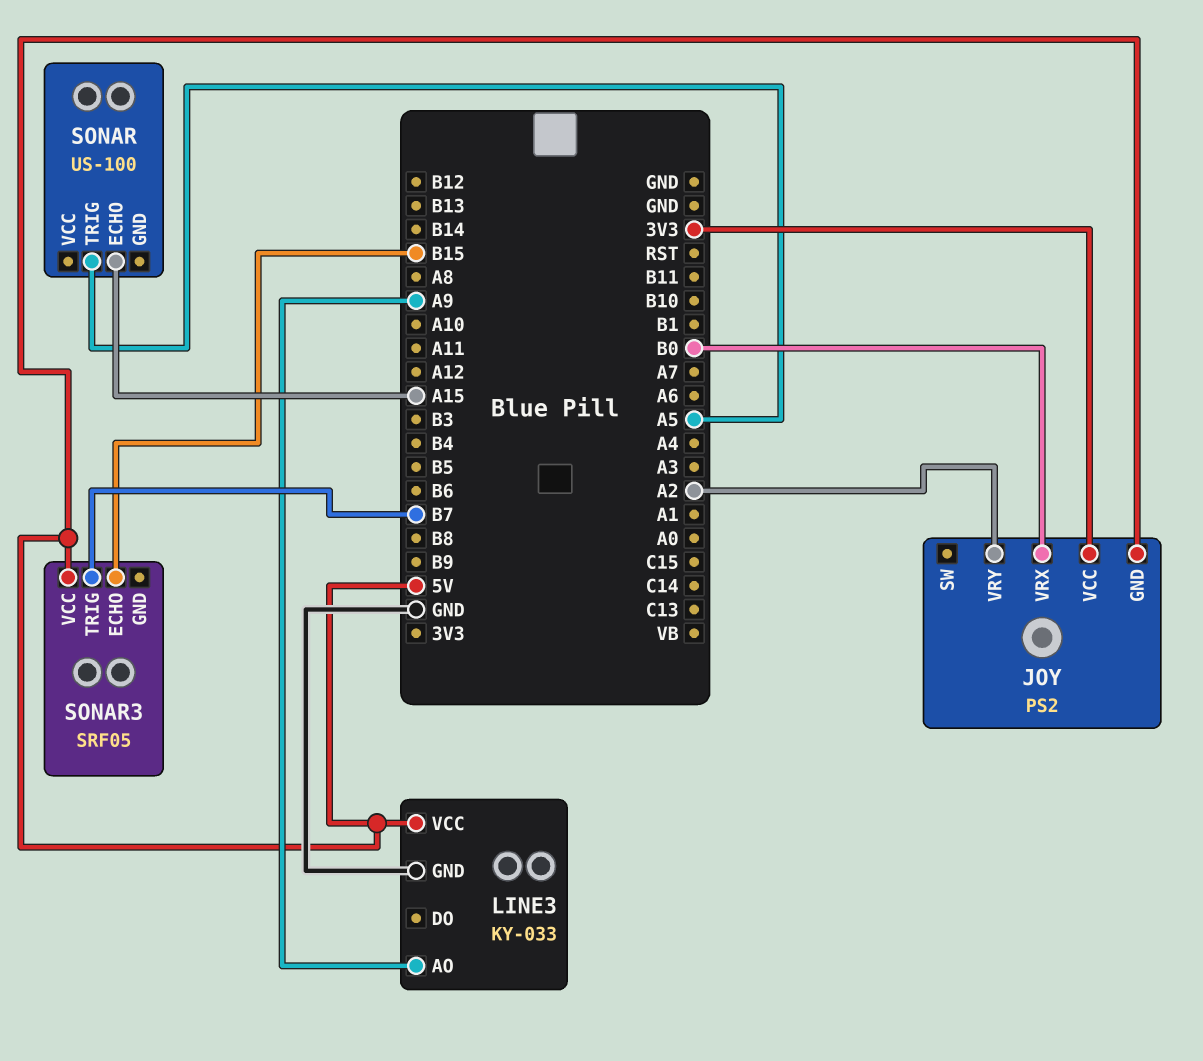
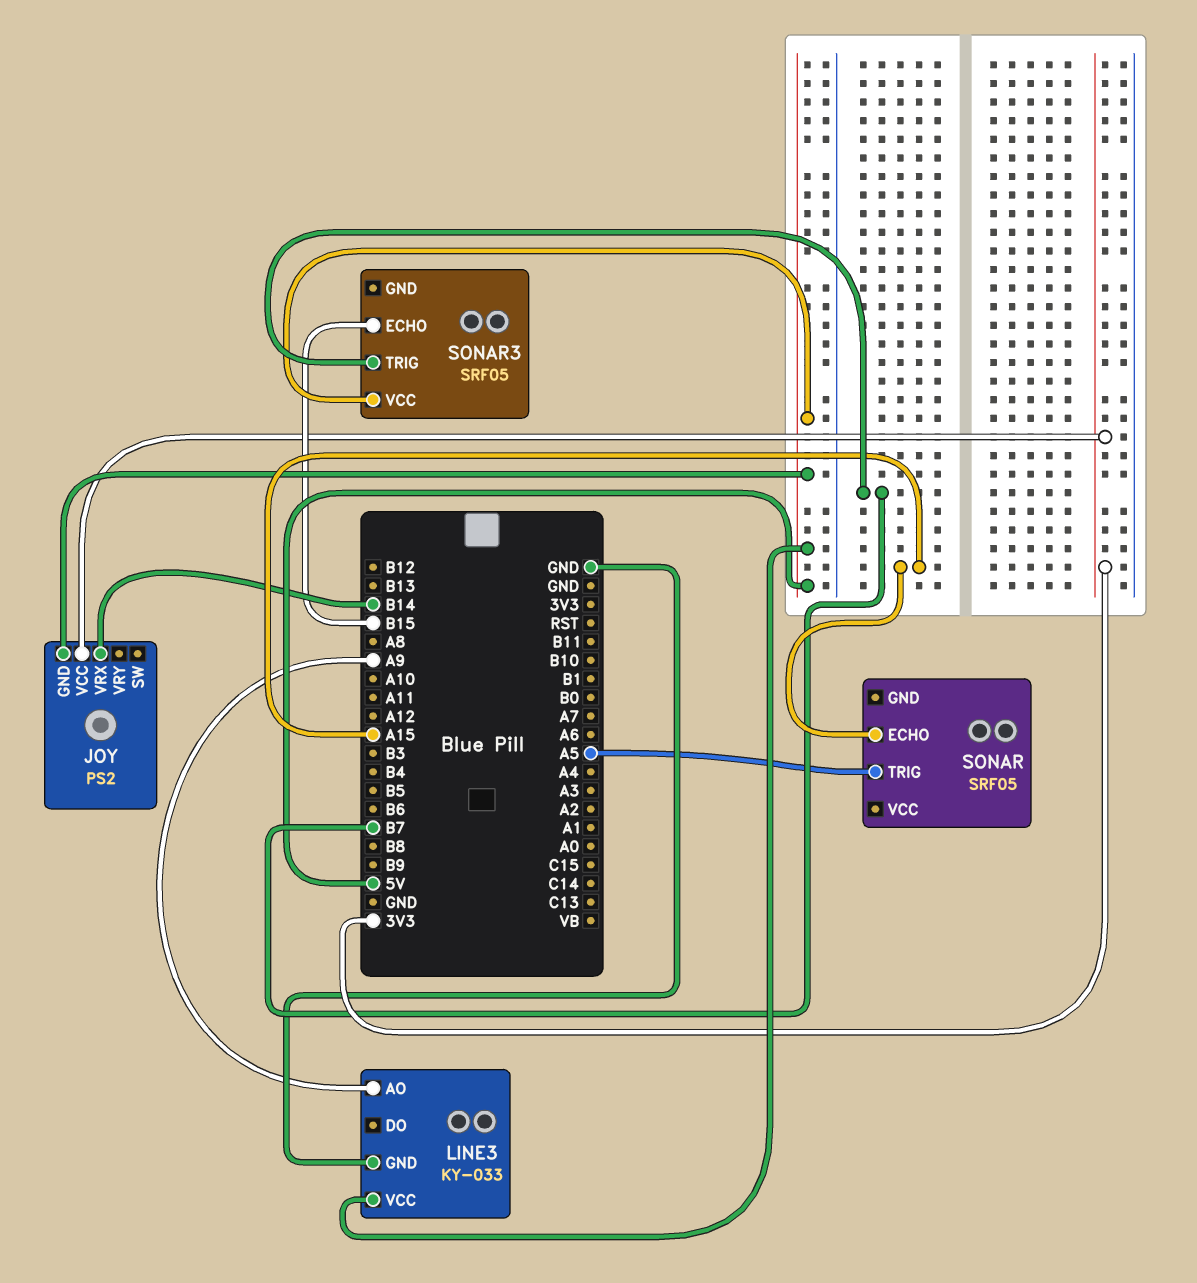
JOY pin VRX: B0 -> B14
JOY pin VRY: A2 -> none
SONAR: US-100 -> SRF05

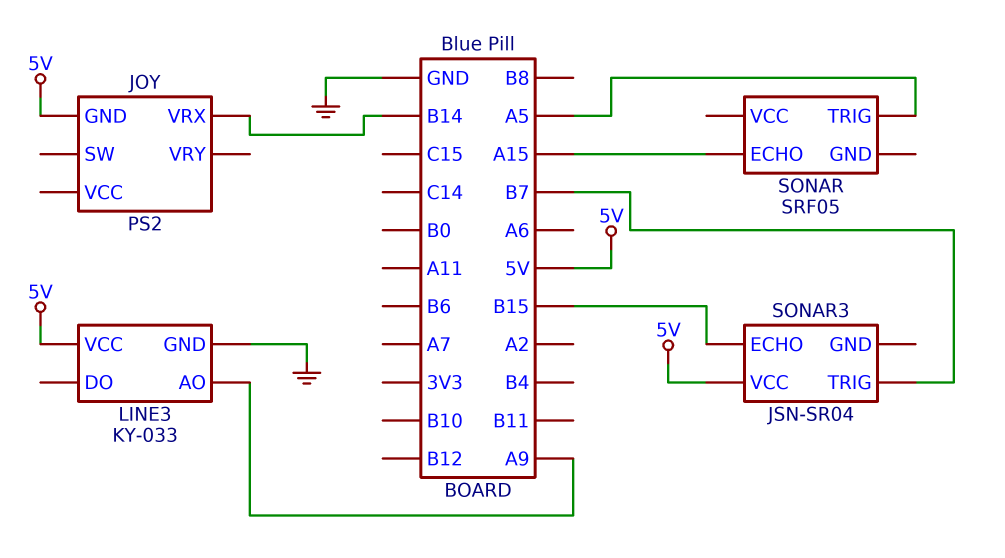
JOY pin VCC: 3V3 -> none
SONAR3: SRF05 -> JSN-SR04

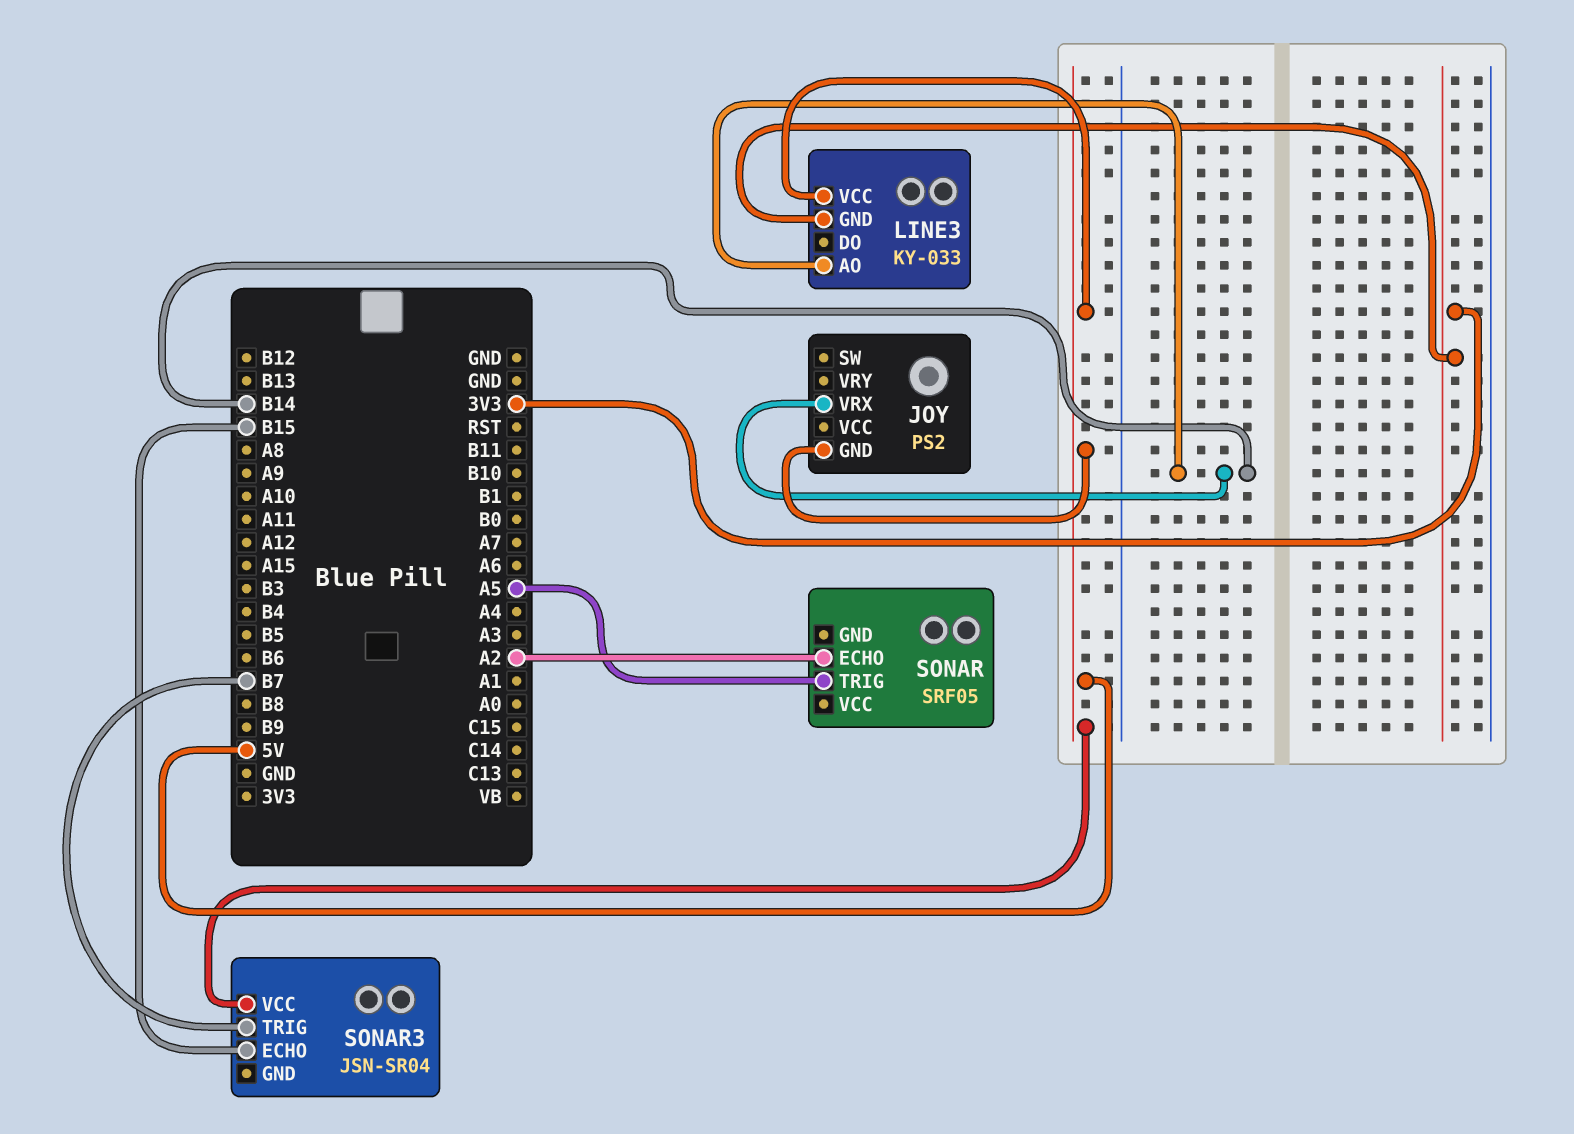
LINE3 pin AO: A9 -> B14
LINE3 pin GND: GND -> 3V3
SONAR pin ECHO: A15 -> A2

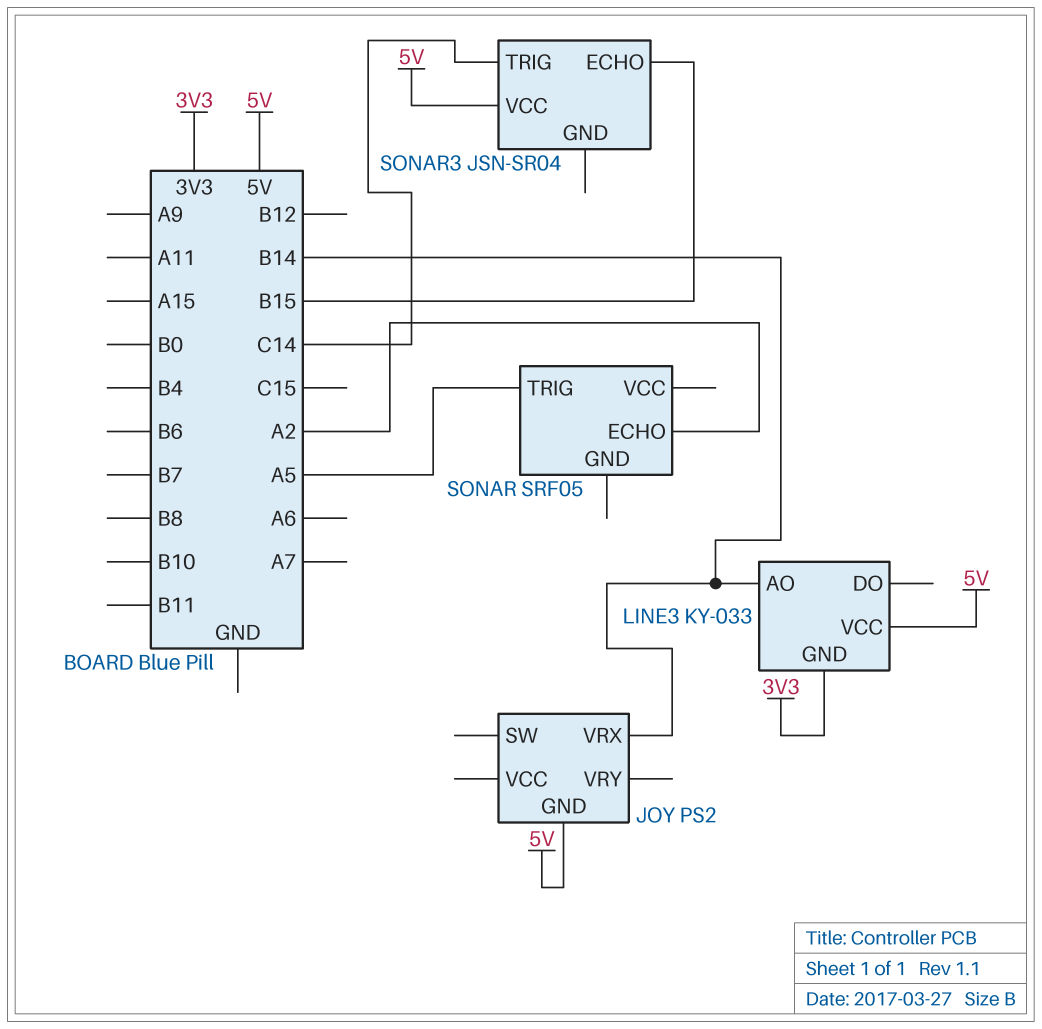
SONAR3 pin TRIG: B7 -> C14

